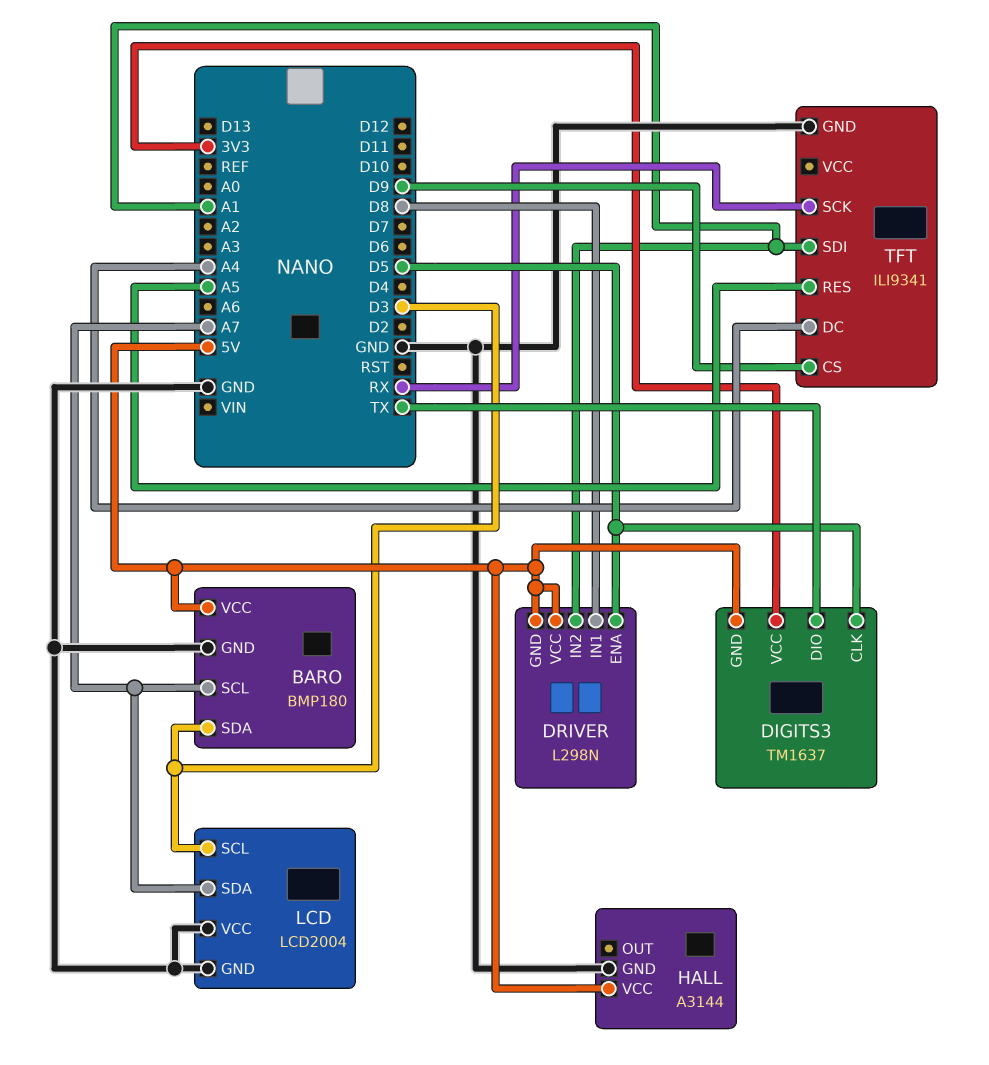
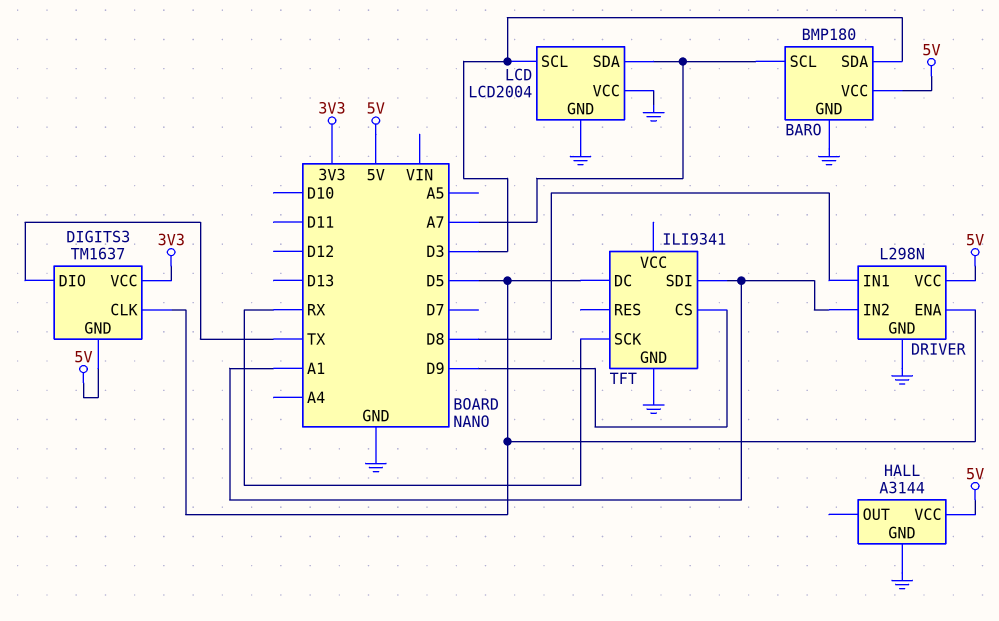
DRIVER pin GND: 5V -> GND
TFT pin DC: A4 -> D5
TFT pin RES: A5 -> none

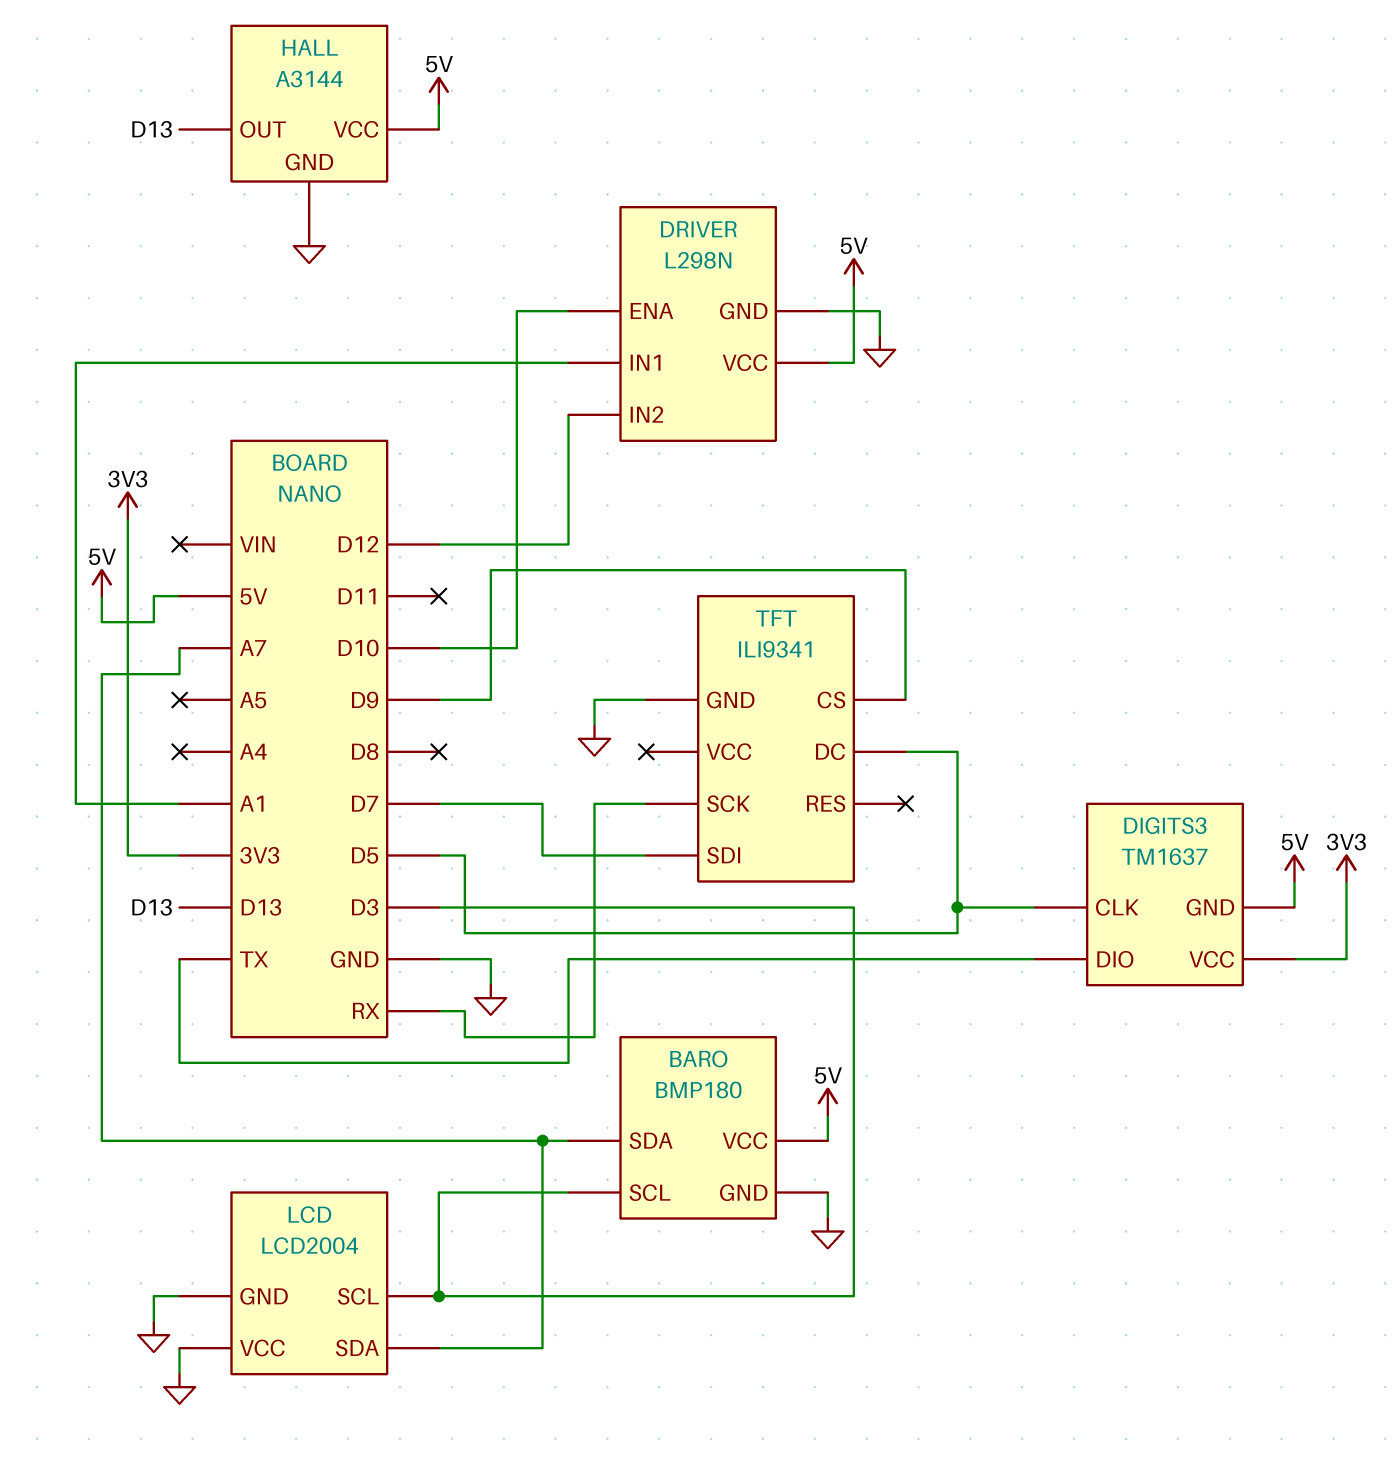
BARO pin SCL: A7 -> D3
BARO pin SDA: D3 -> A7
DRIVER pin ENA: D5 -> D10
DRIVER pin IN1: D8 -> A1
DRIVER pin IN2: A1 -> D12
HALL pin OUT: none -> D13
TFT pin SDI: A1 -> D7

